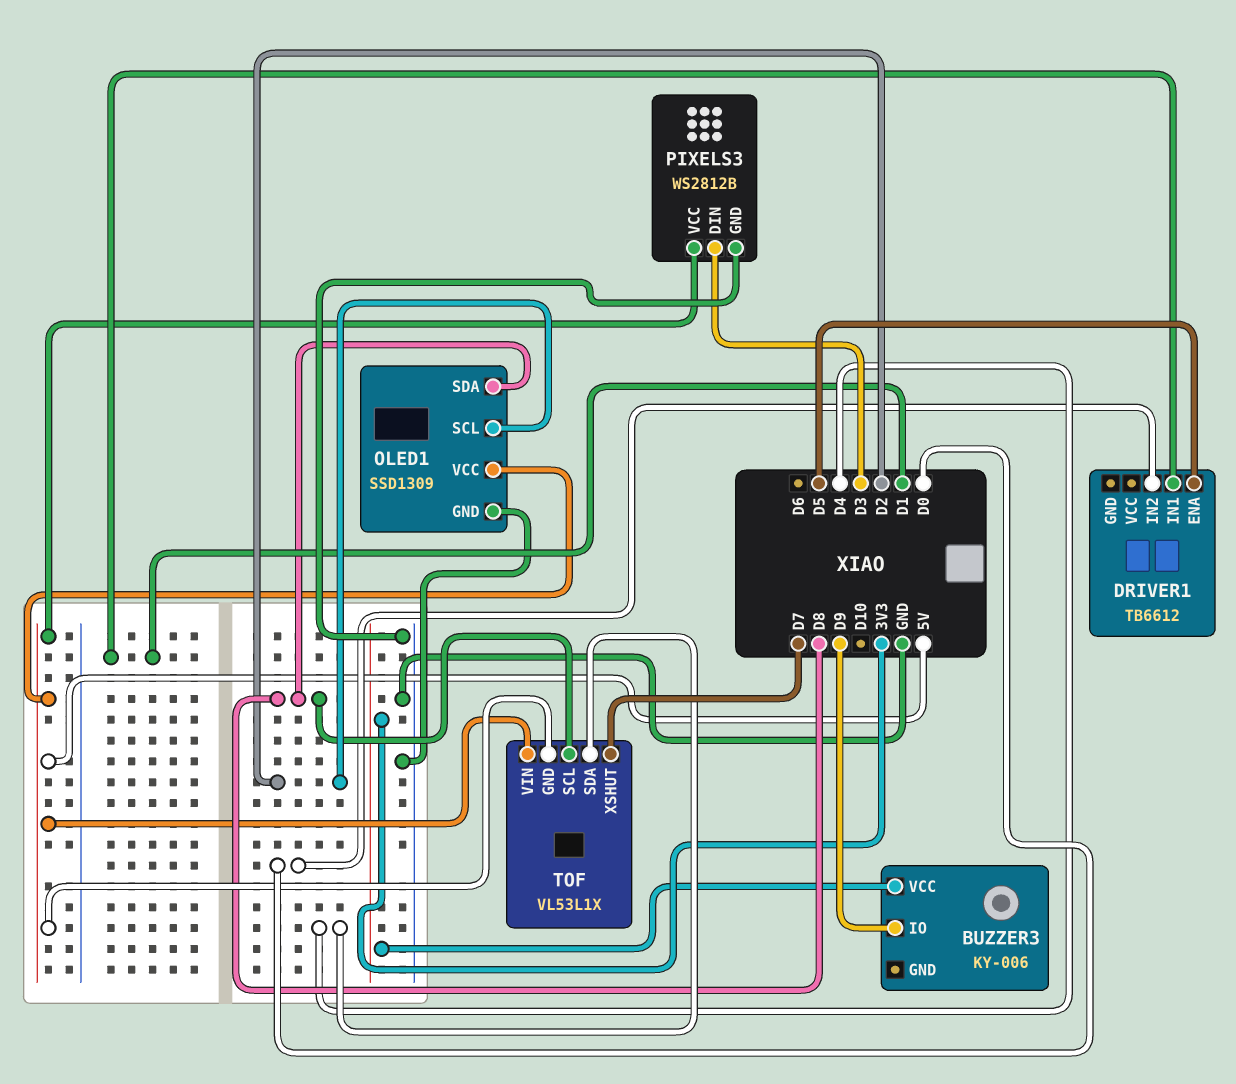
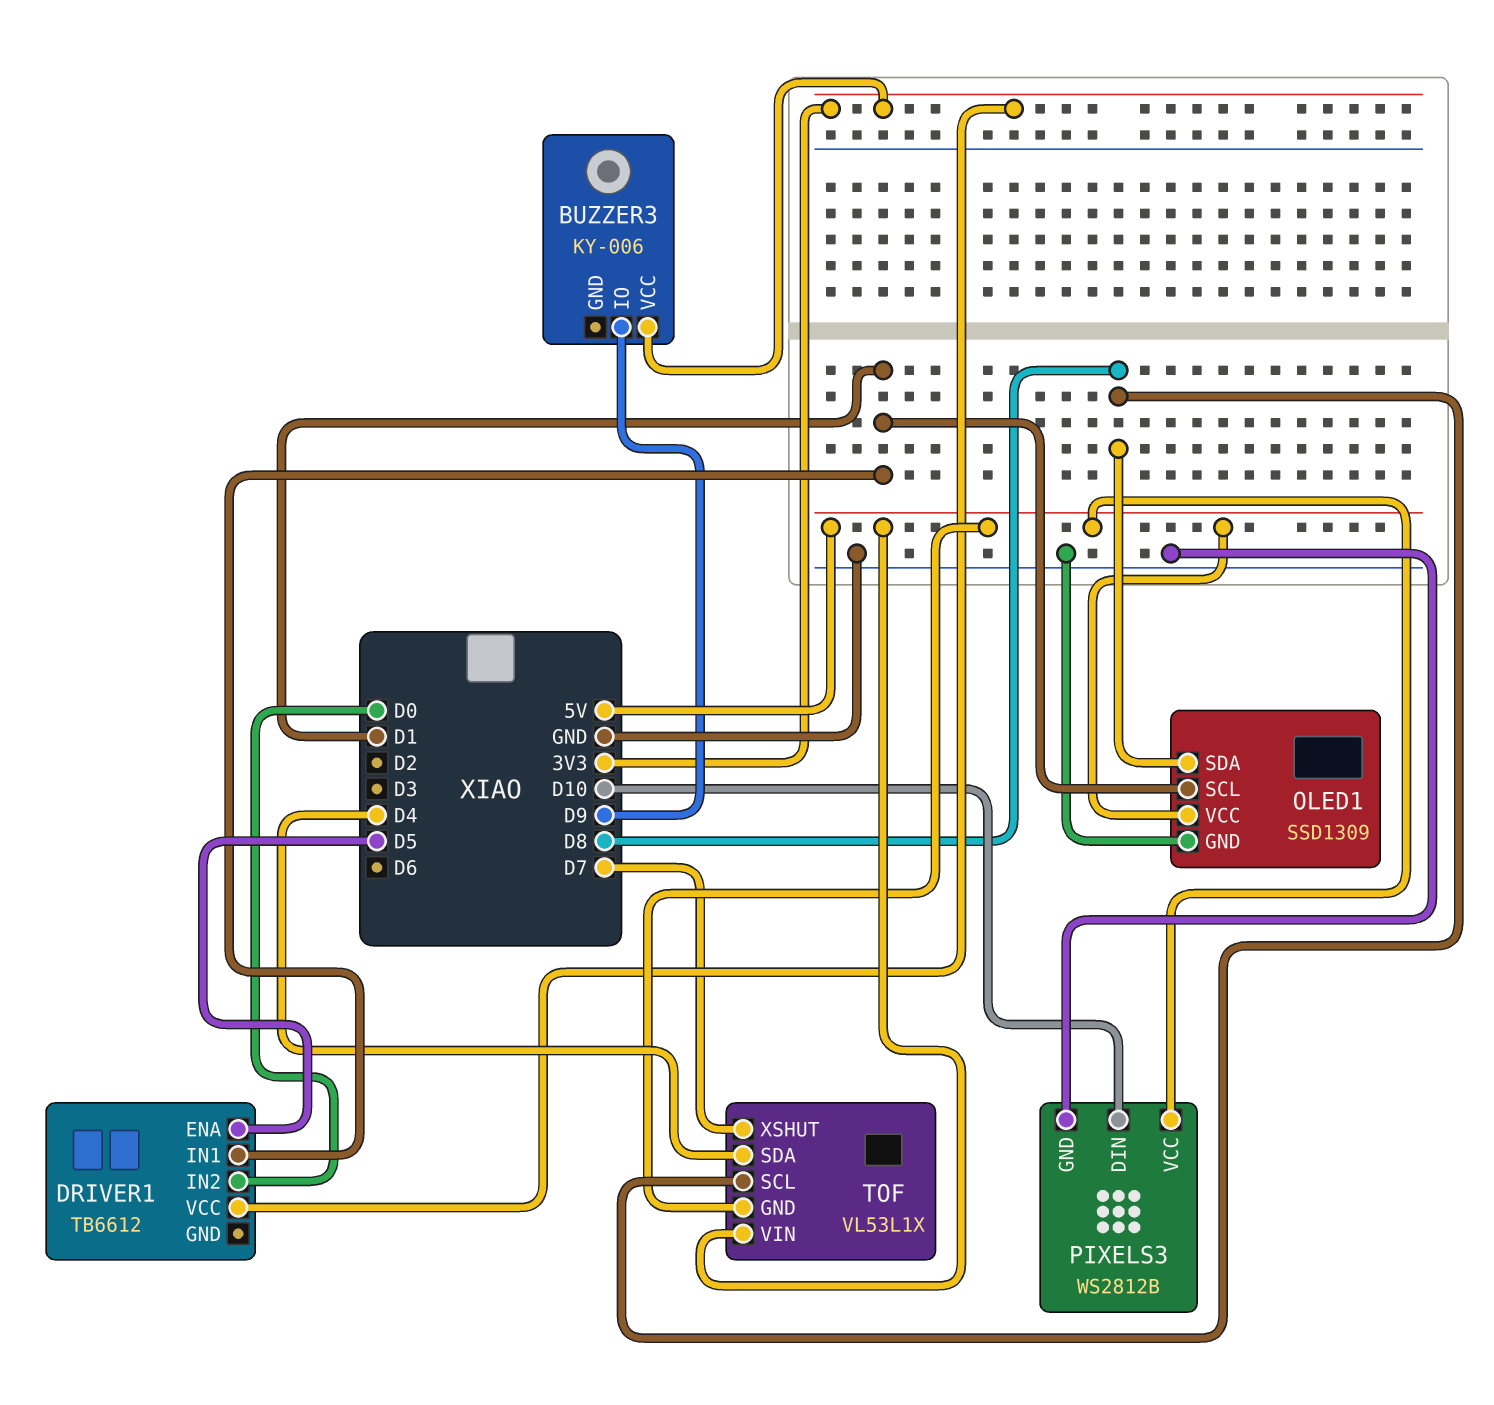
DRIVER1 pin VCC: none -> 3V3
OLED1 pin SCL: D2 -> D1
PIXELS3 pin DIN: D3 -> D10

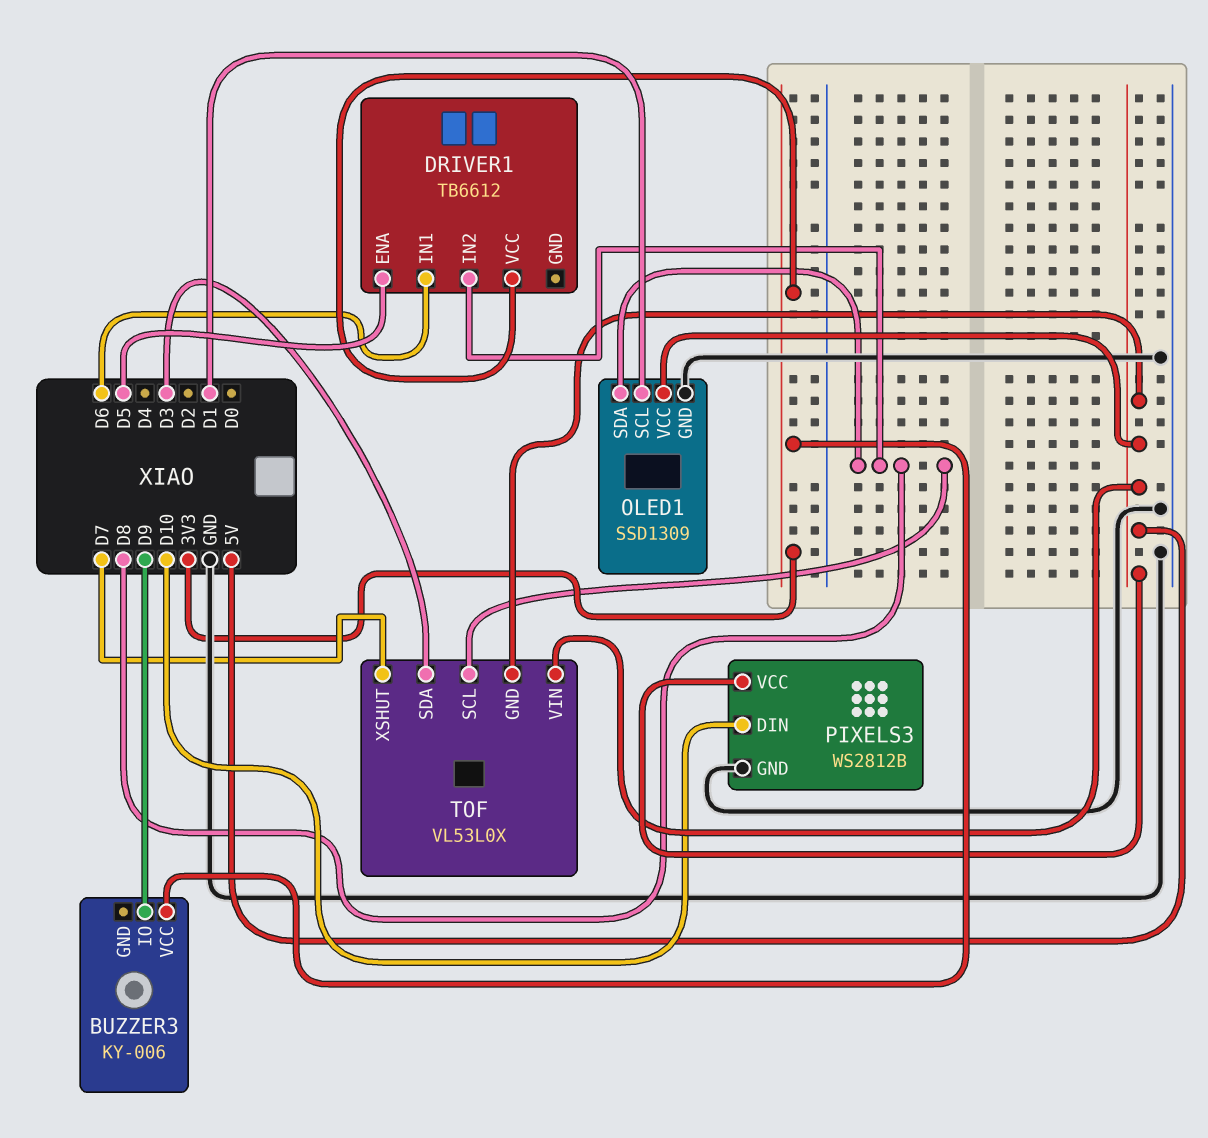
DRIVER1 pin IN1: D1 -> D6
DRIVER1 pin IN2: D0 -> D8
TOF: VL53L1X -> VL53L0X
TOF pin SDA: D4 -> D3

